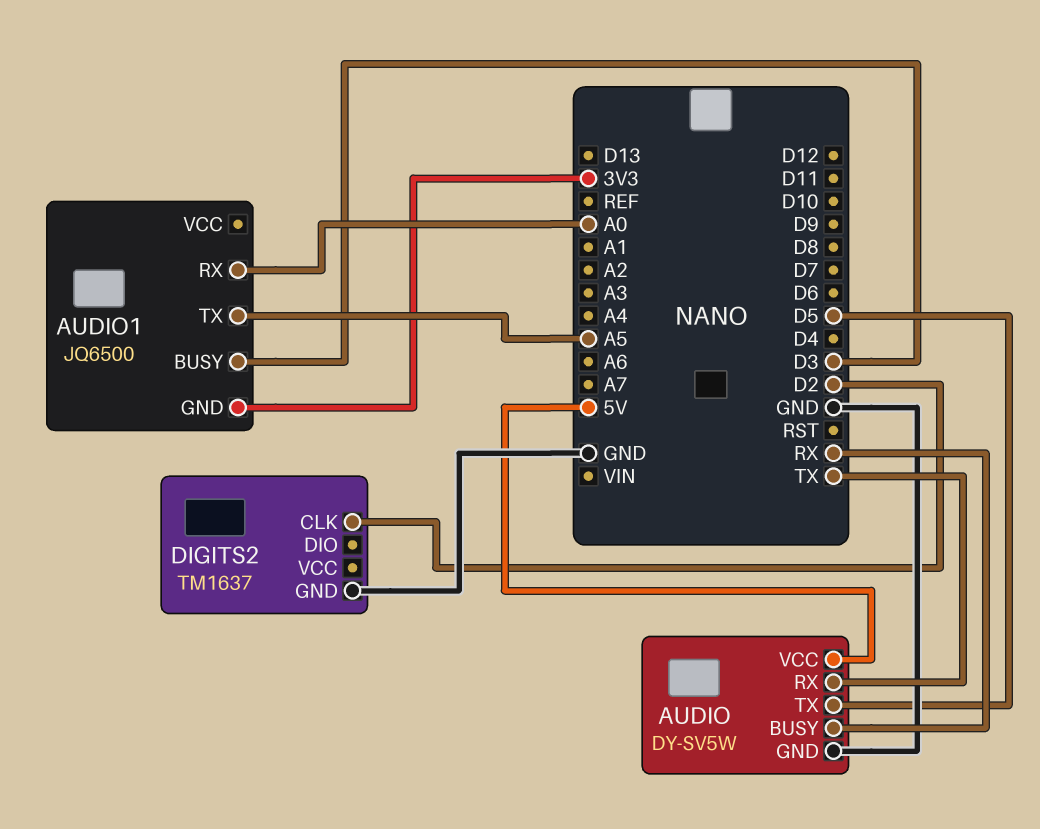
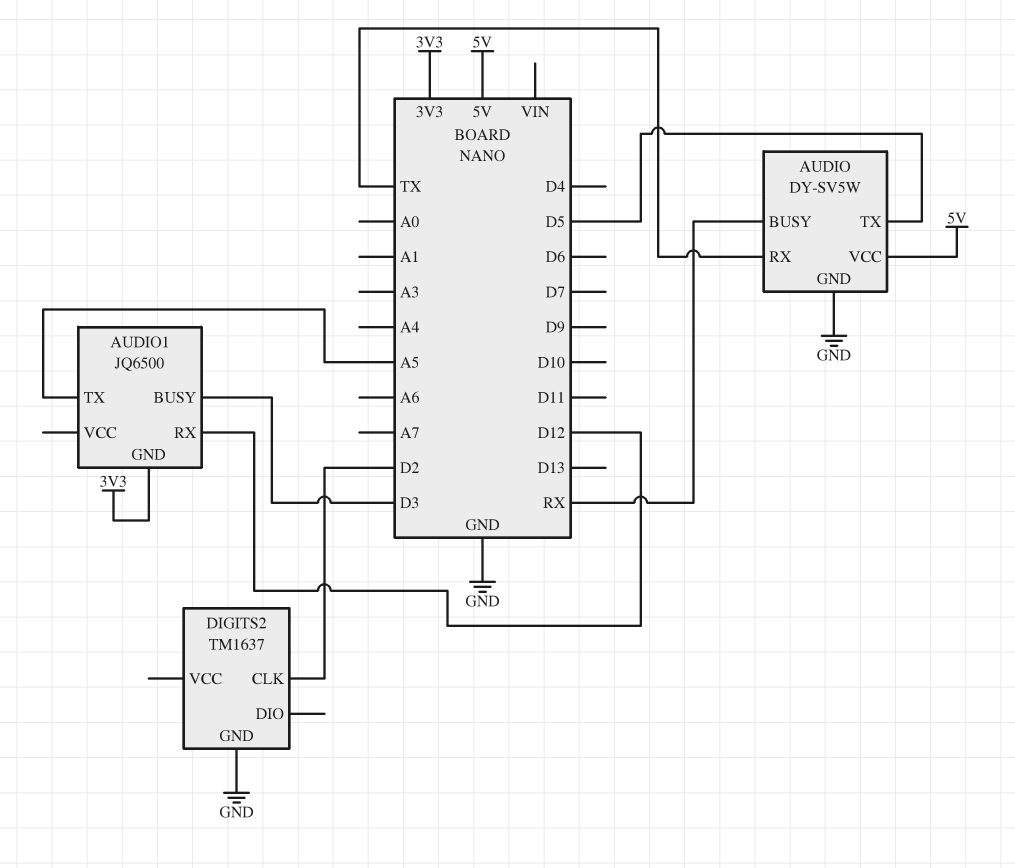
AUDIO1 pin RX: A0 -> D12

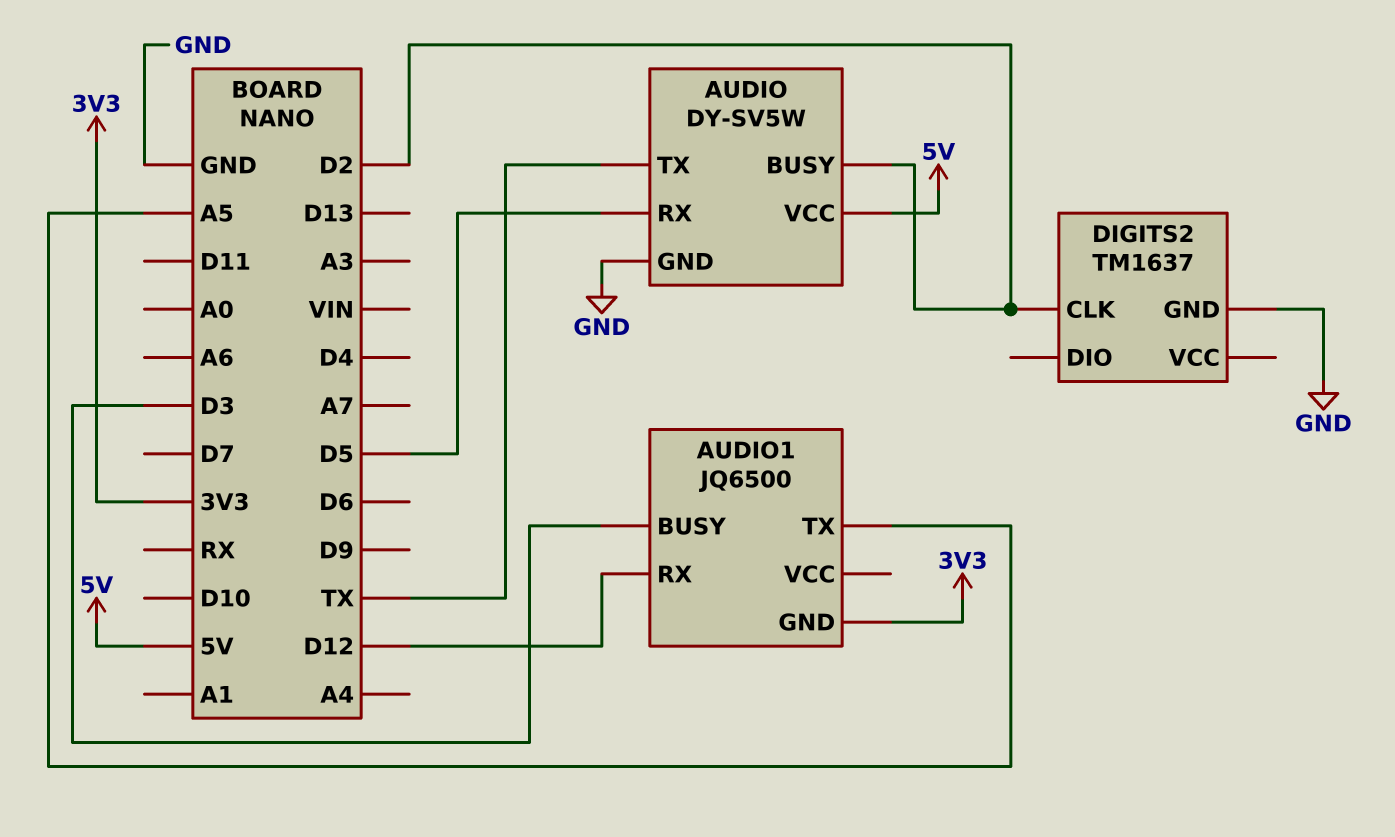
AUDIO pin BUSY: RX -> D2
AUDIO pin RX: TX -> D5
AUDIO pin TX: D5 -> TX

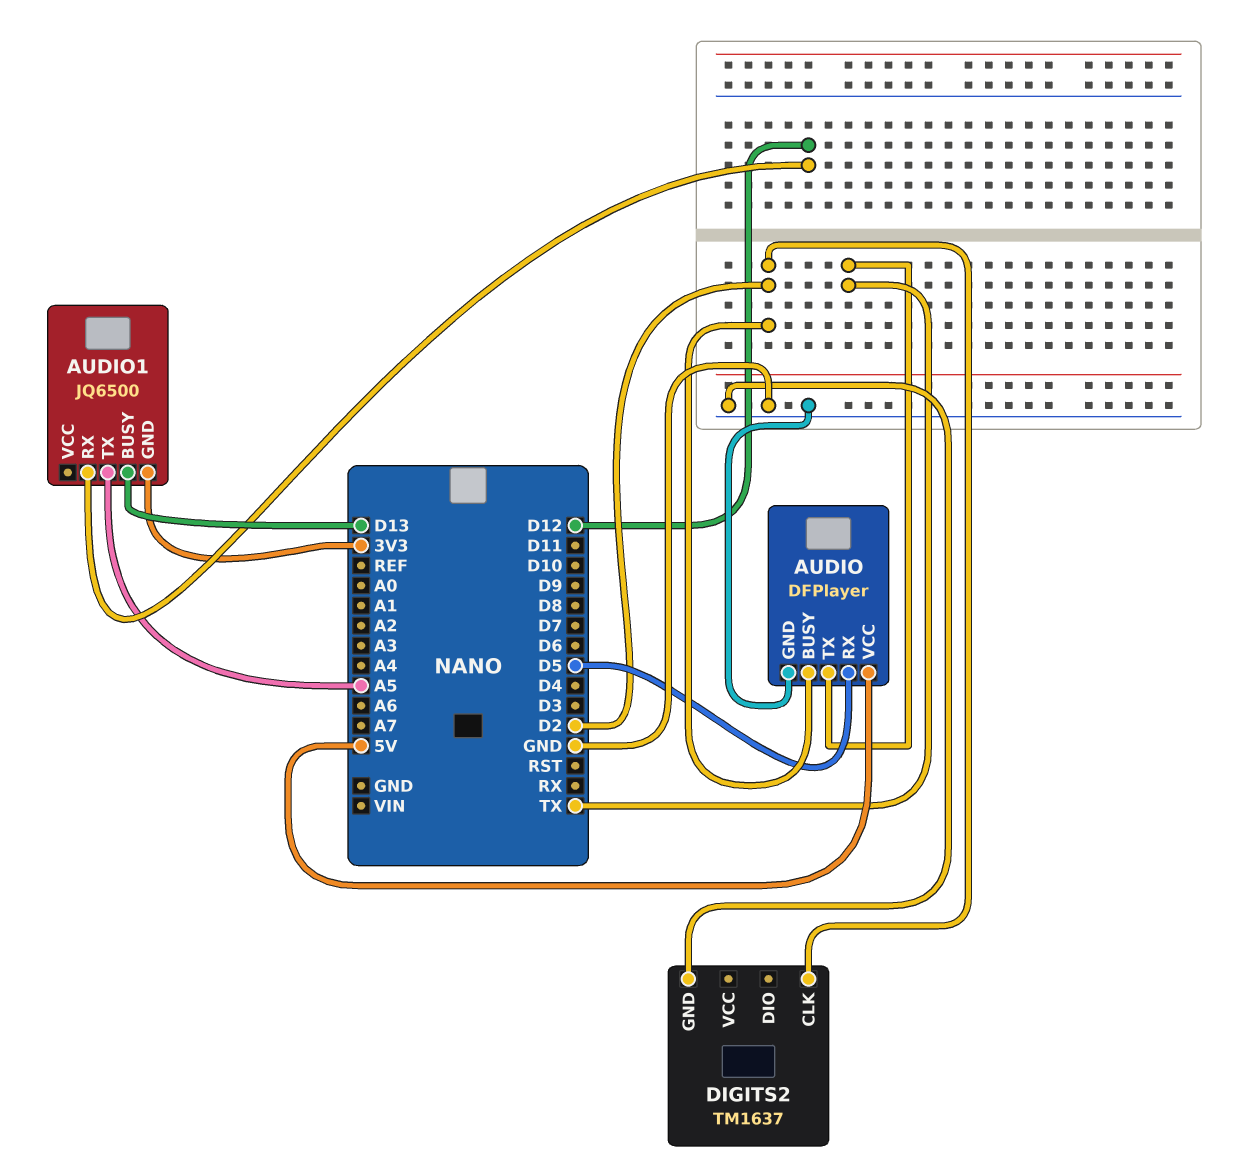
AUDIO: DY-SV5W -> DFPlayer
AUDIO1 pin BUSY: D3 -> D13

